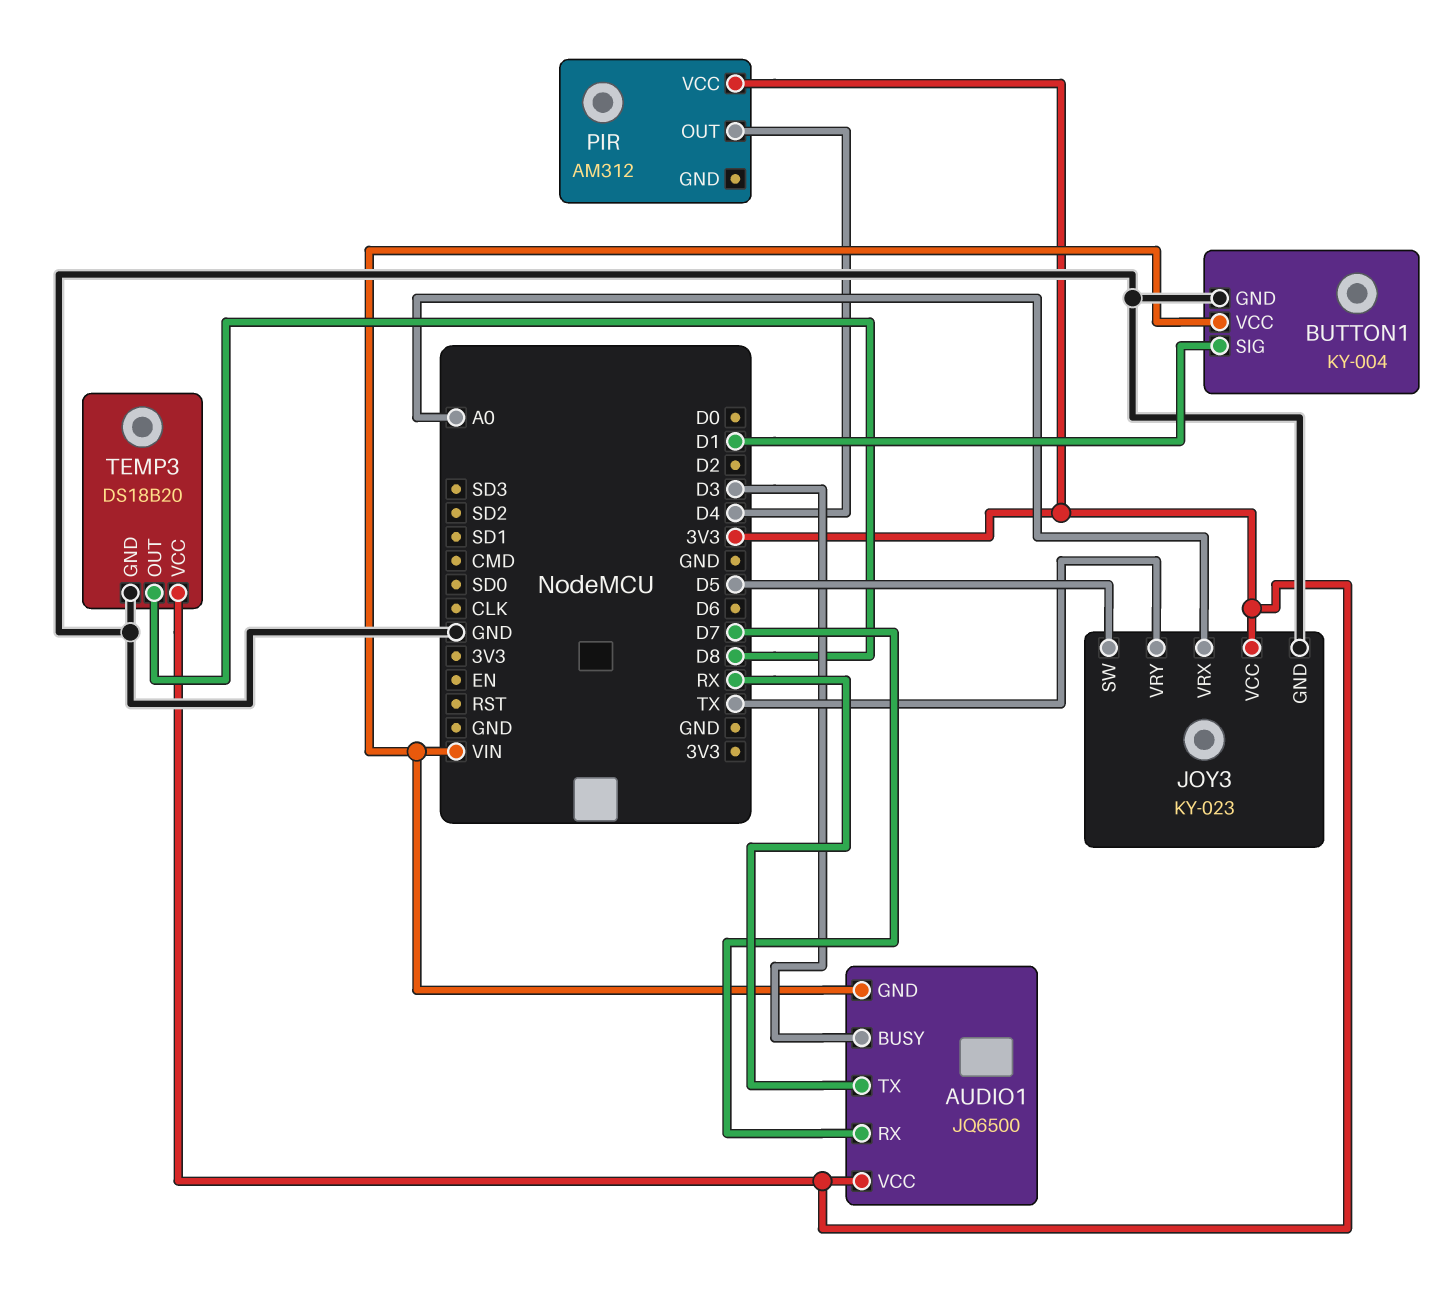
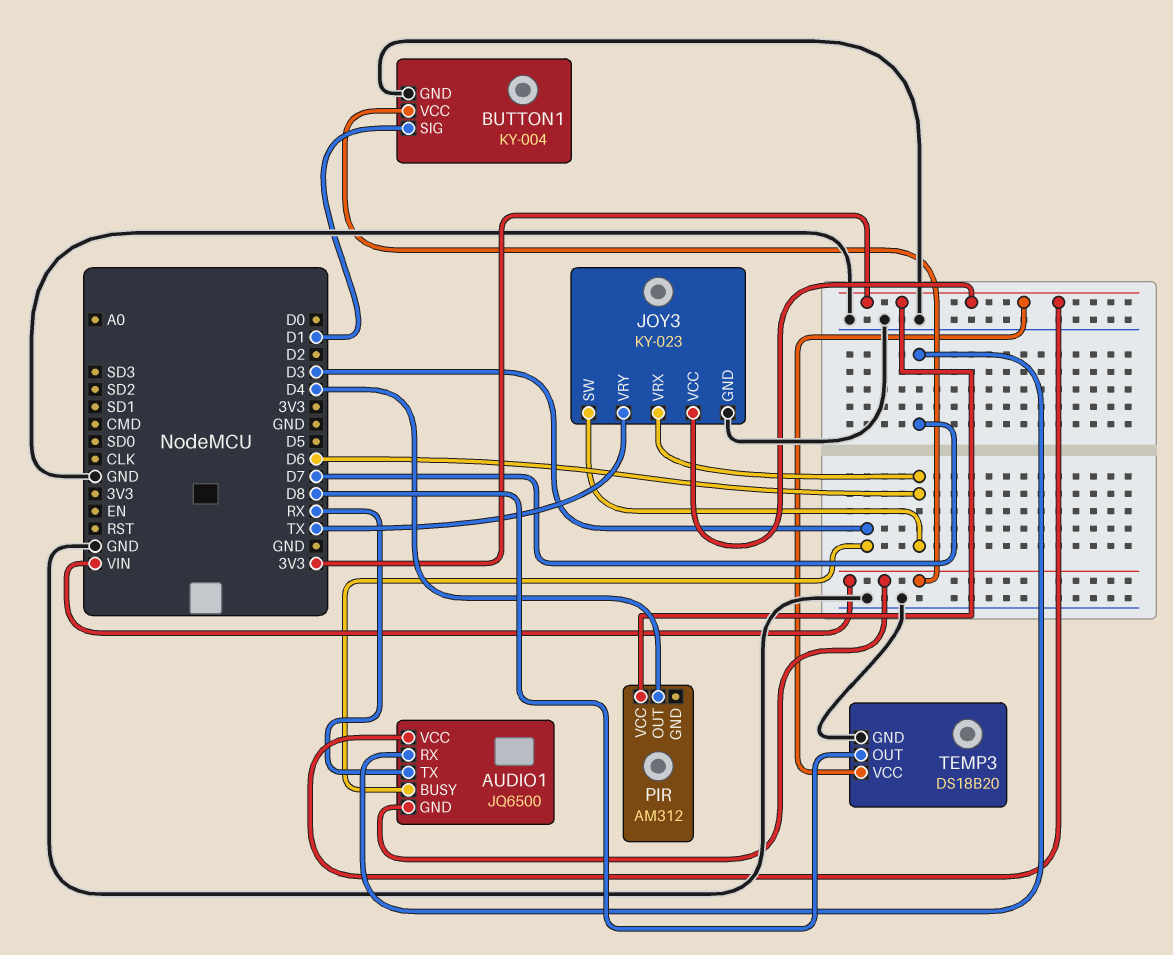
JOY3 pin SW: D5 -> D6
JOY3 pin VRX: A0 -> D6

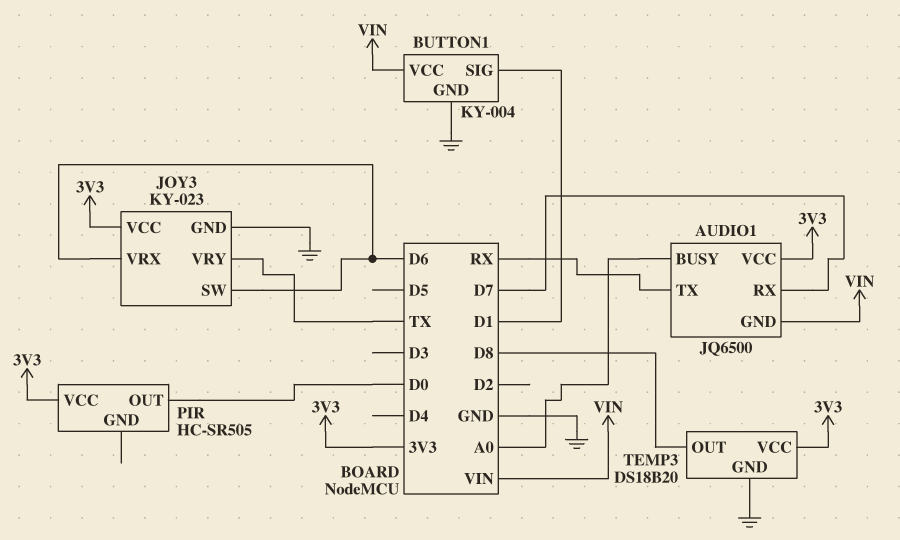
AUDIO1 pin BUSY: D3 -> A0
PIR: AM312 -> HC-SR505
PIR pin OUT: D4 -> D0

